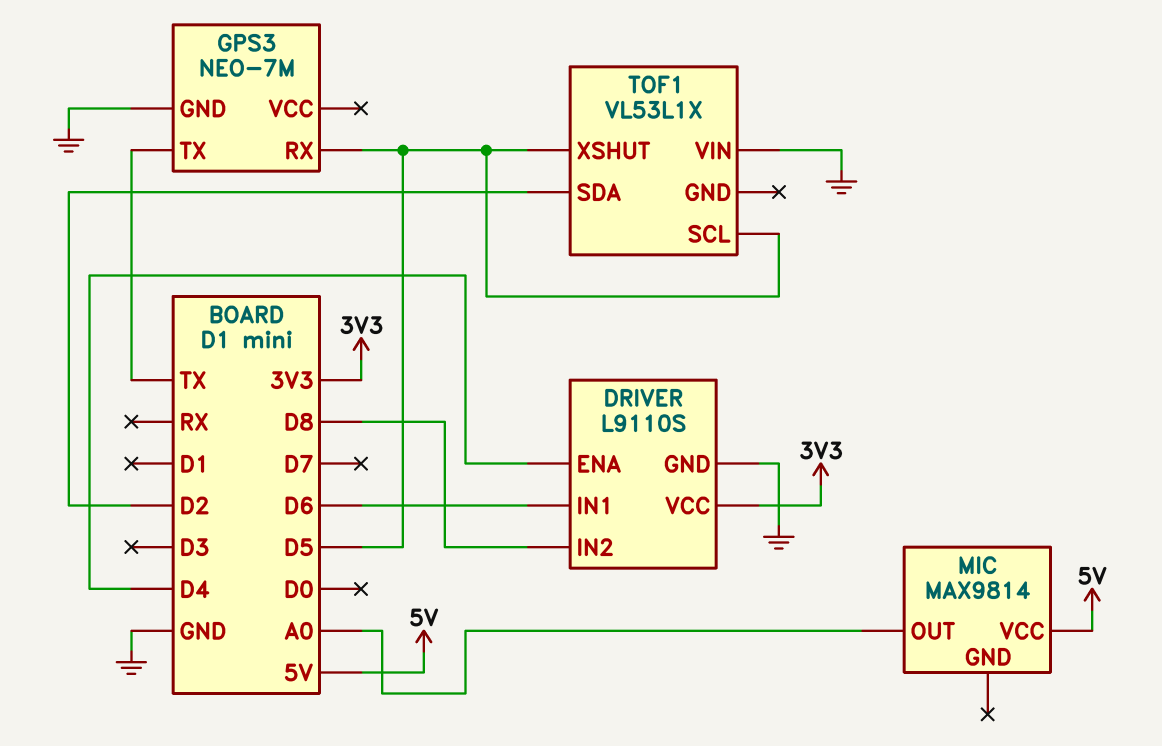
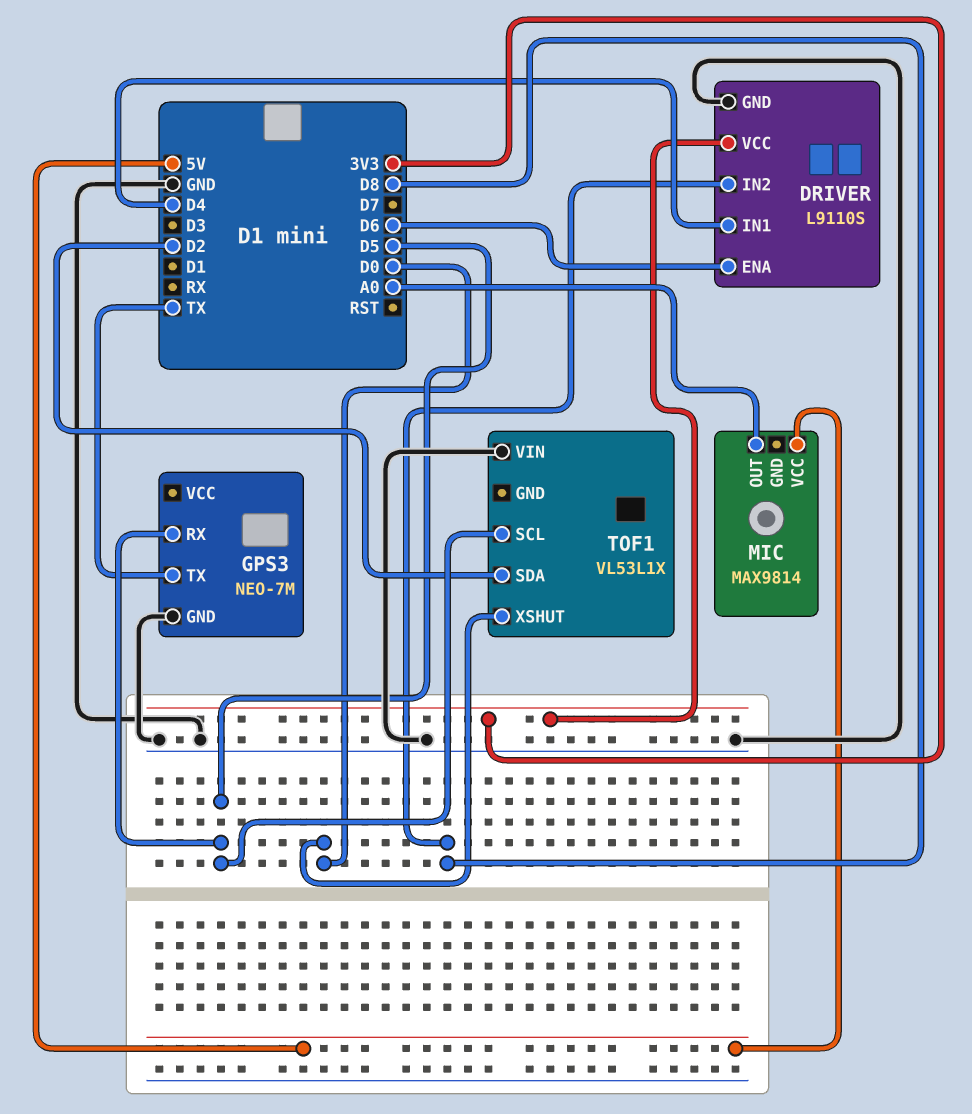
DRIVER pin ENA: D4 -> D6
DRIVER pin IN1: D6 -> D4
TOF1 pin XSHUT: D5 -> D0

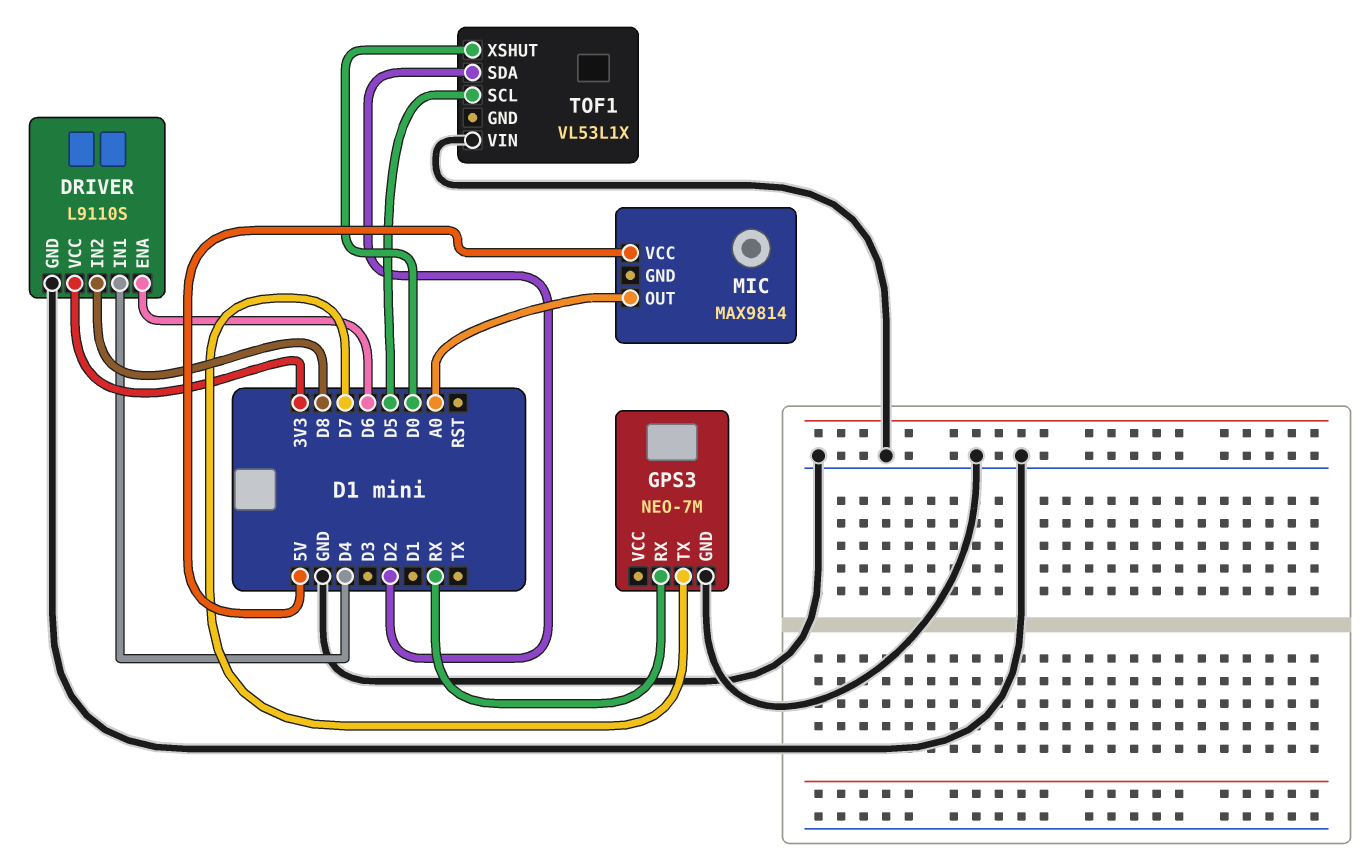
GPS3 pin RX: D5 -> RX
GPS3 pin TX: TX -> D7

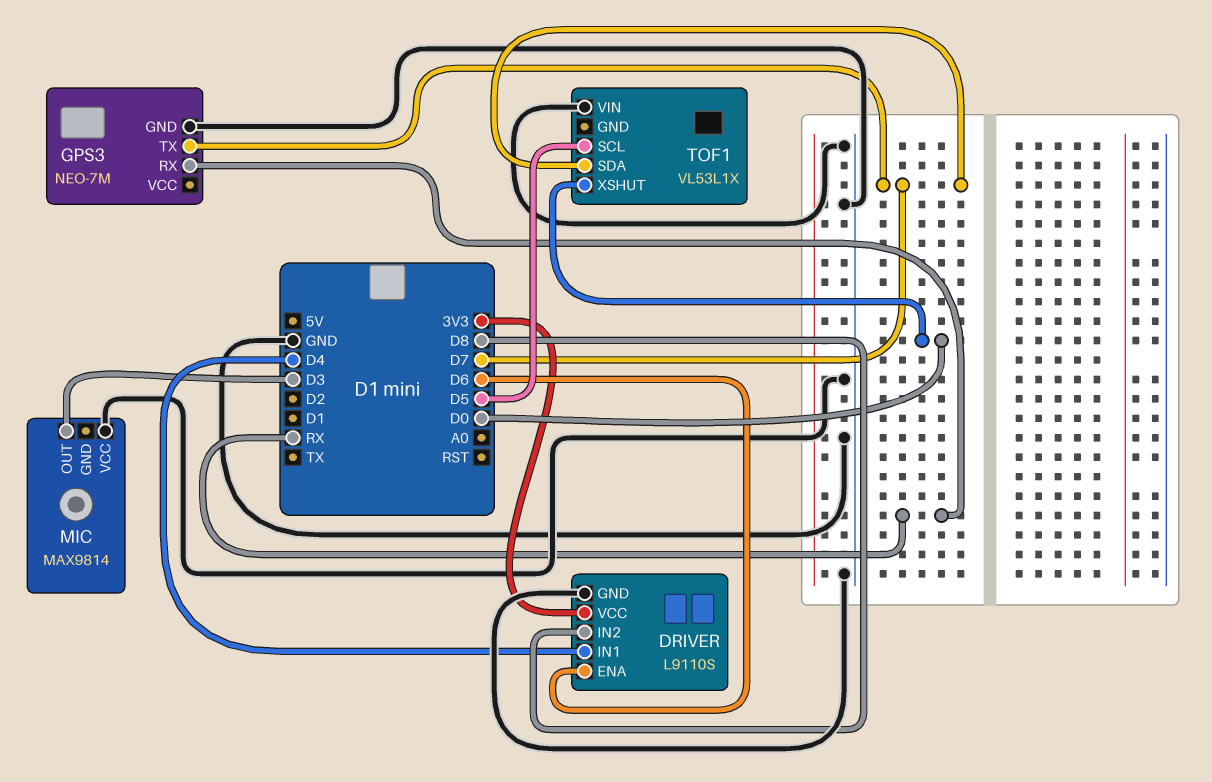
MIC pin OUT: A0 -> D3
MIC pin VCC: 5V -> GND
TOF1 pin SDA: D2 -> D7

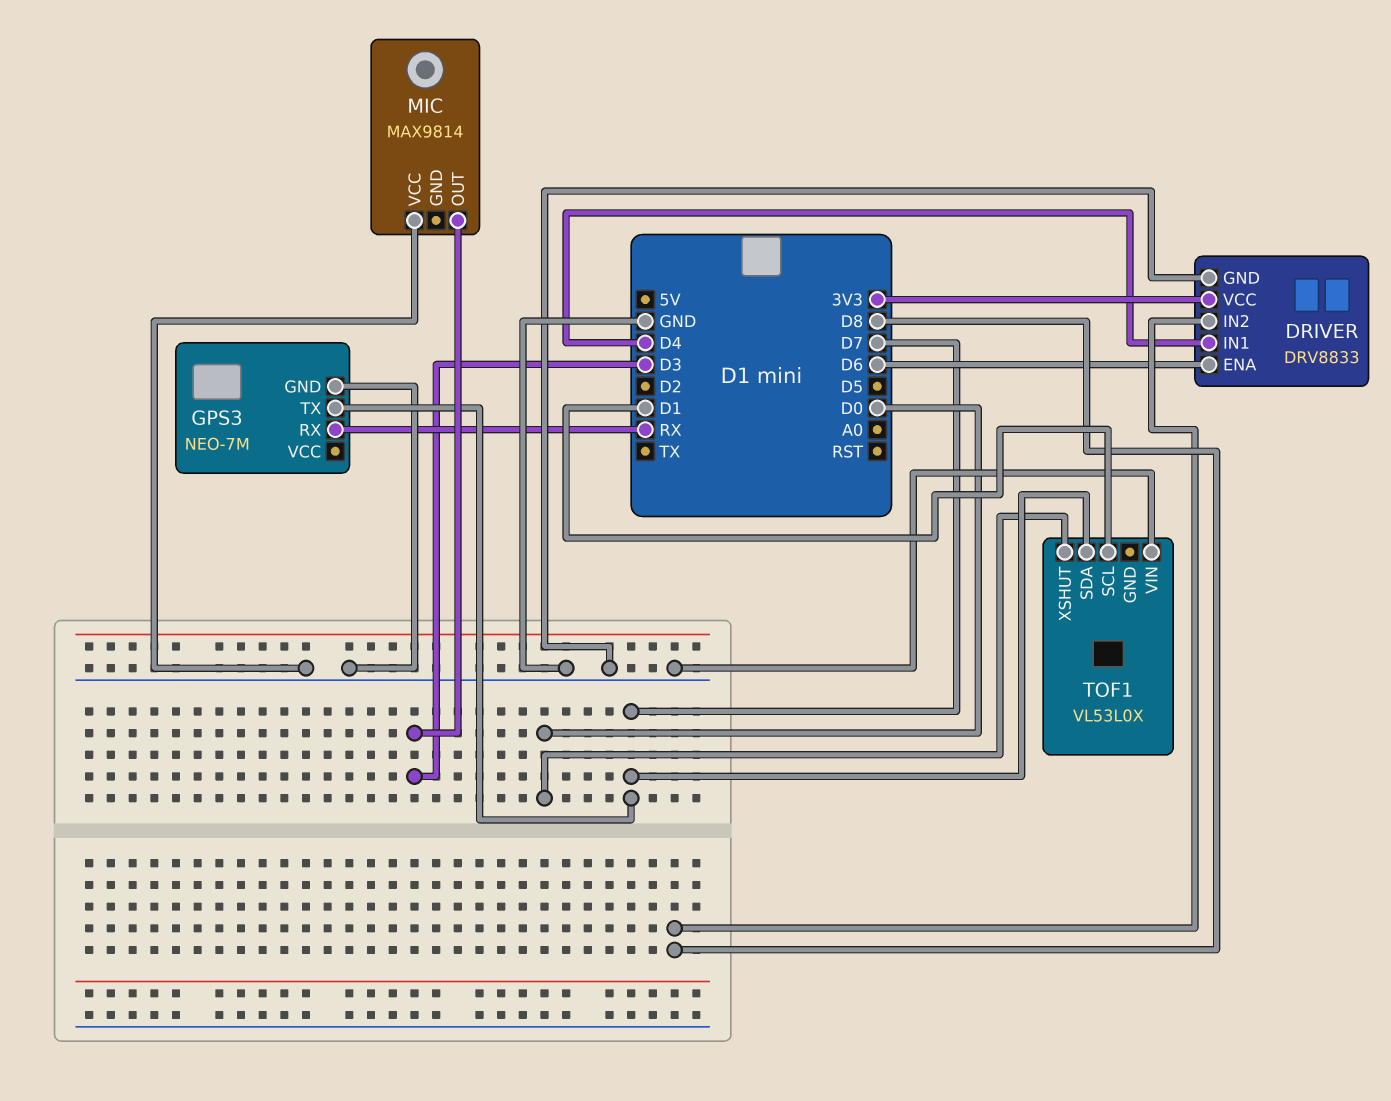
DRIVER: L9110S -> DRV8833
TOF1: VL53L1X -> VL53L0X
TOF1 pin SCL: D5 -> D1

